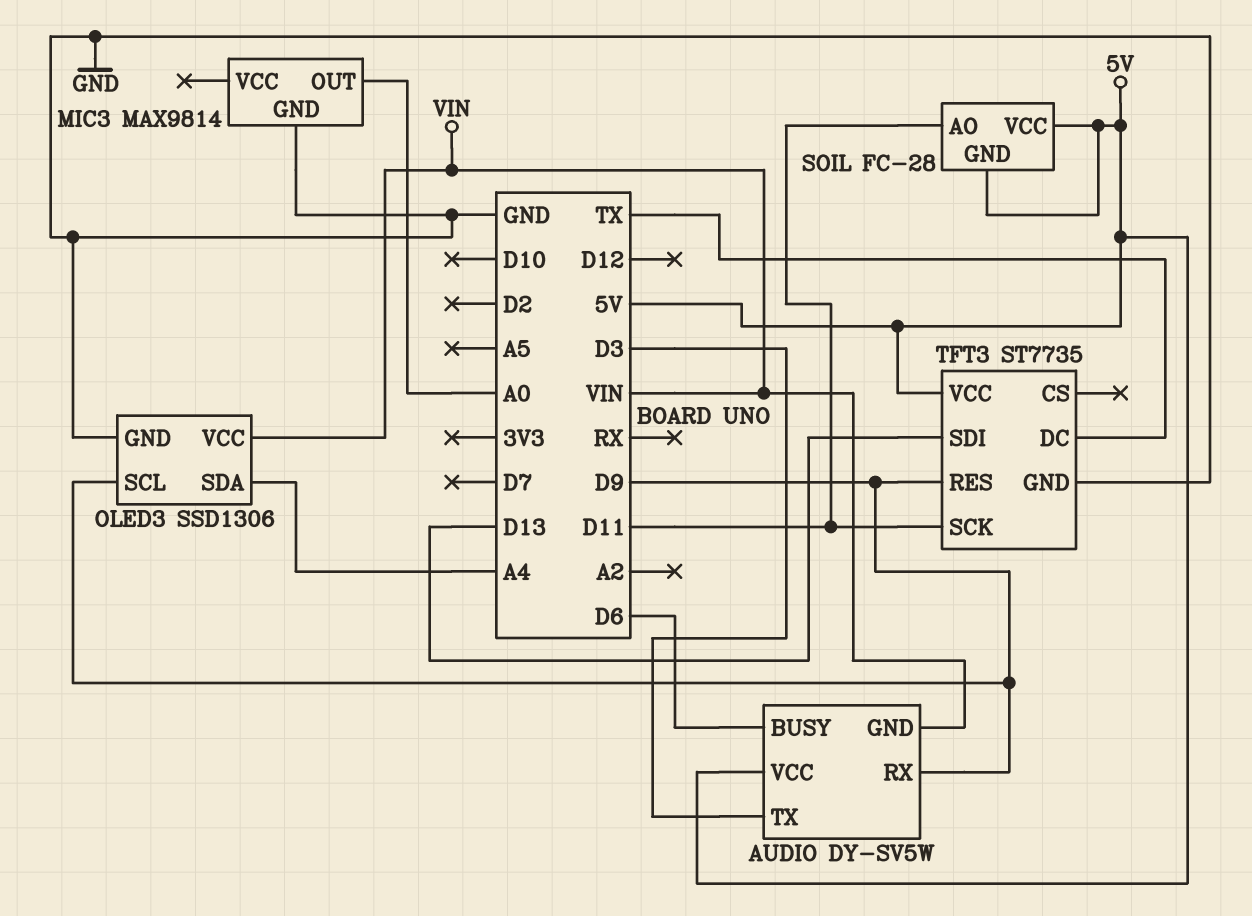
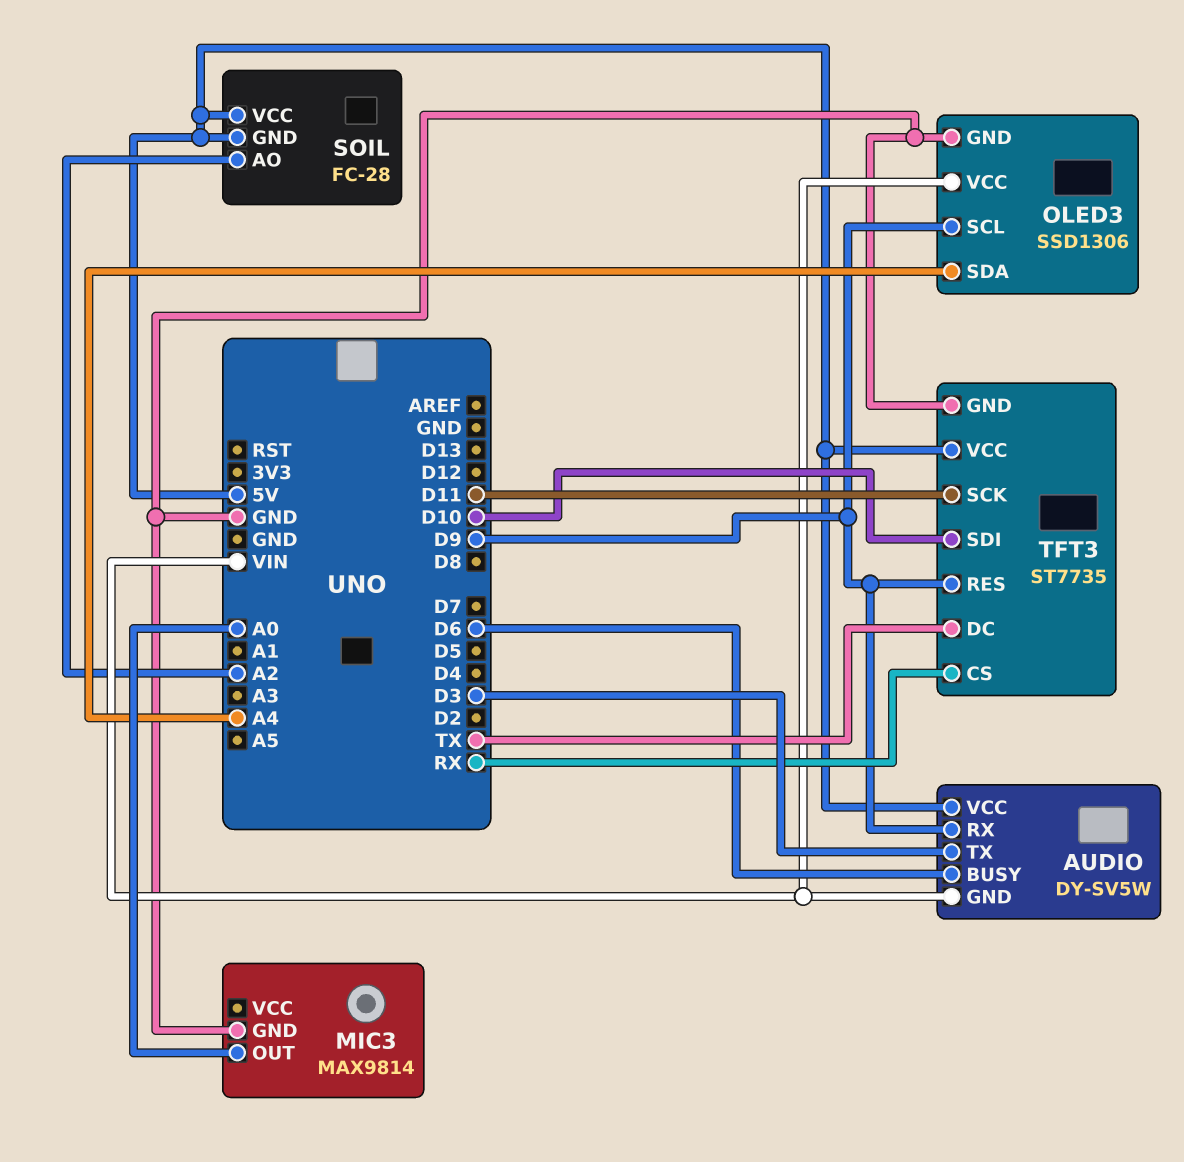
SOIL pin AO: D11 -> A2
TFT3 pin CS: none -> RX
TFT3 pin SDI: D13 -> D10

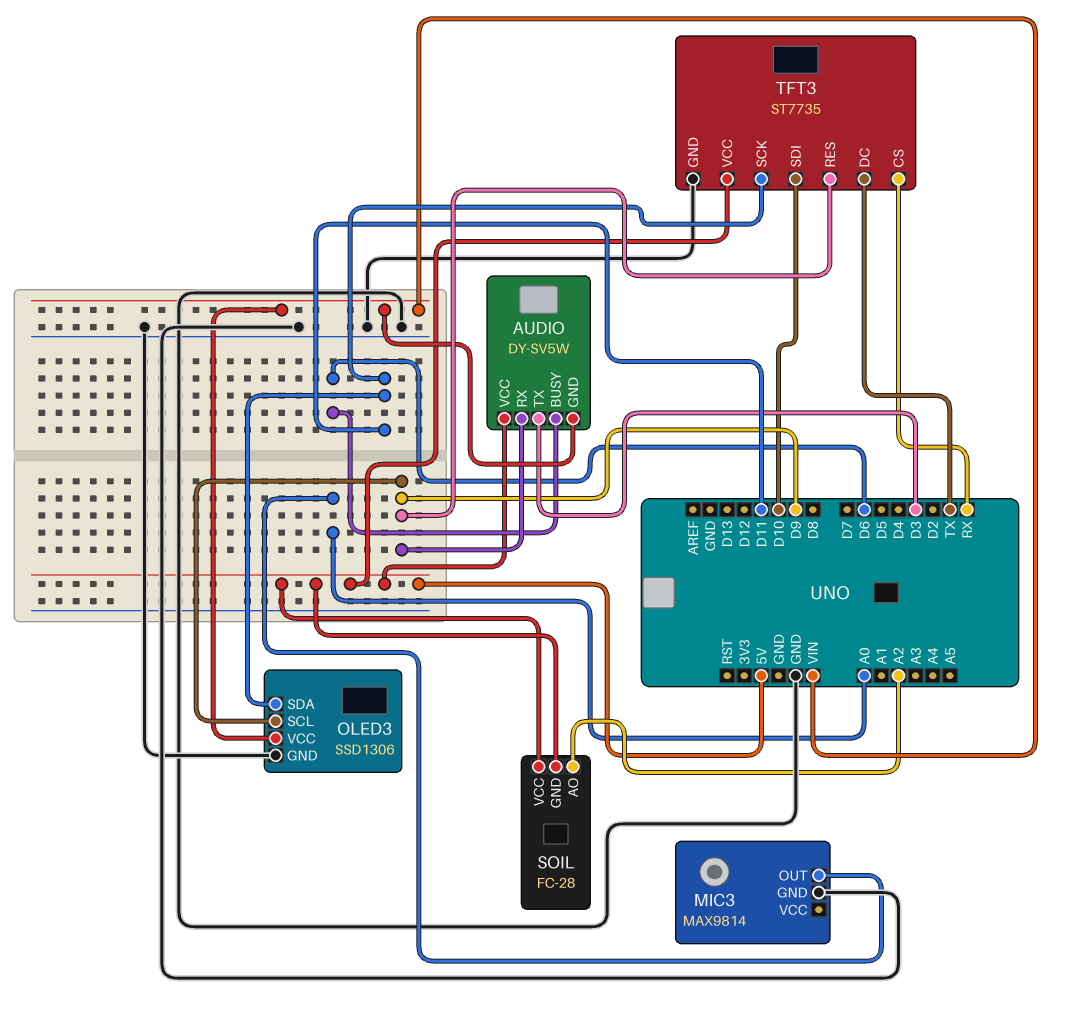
OLED3 pin SDA: A4 -> D11

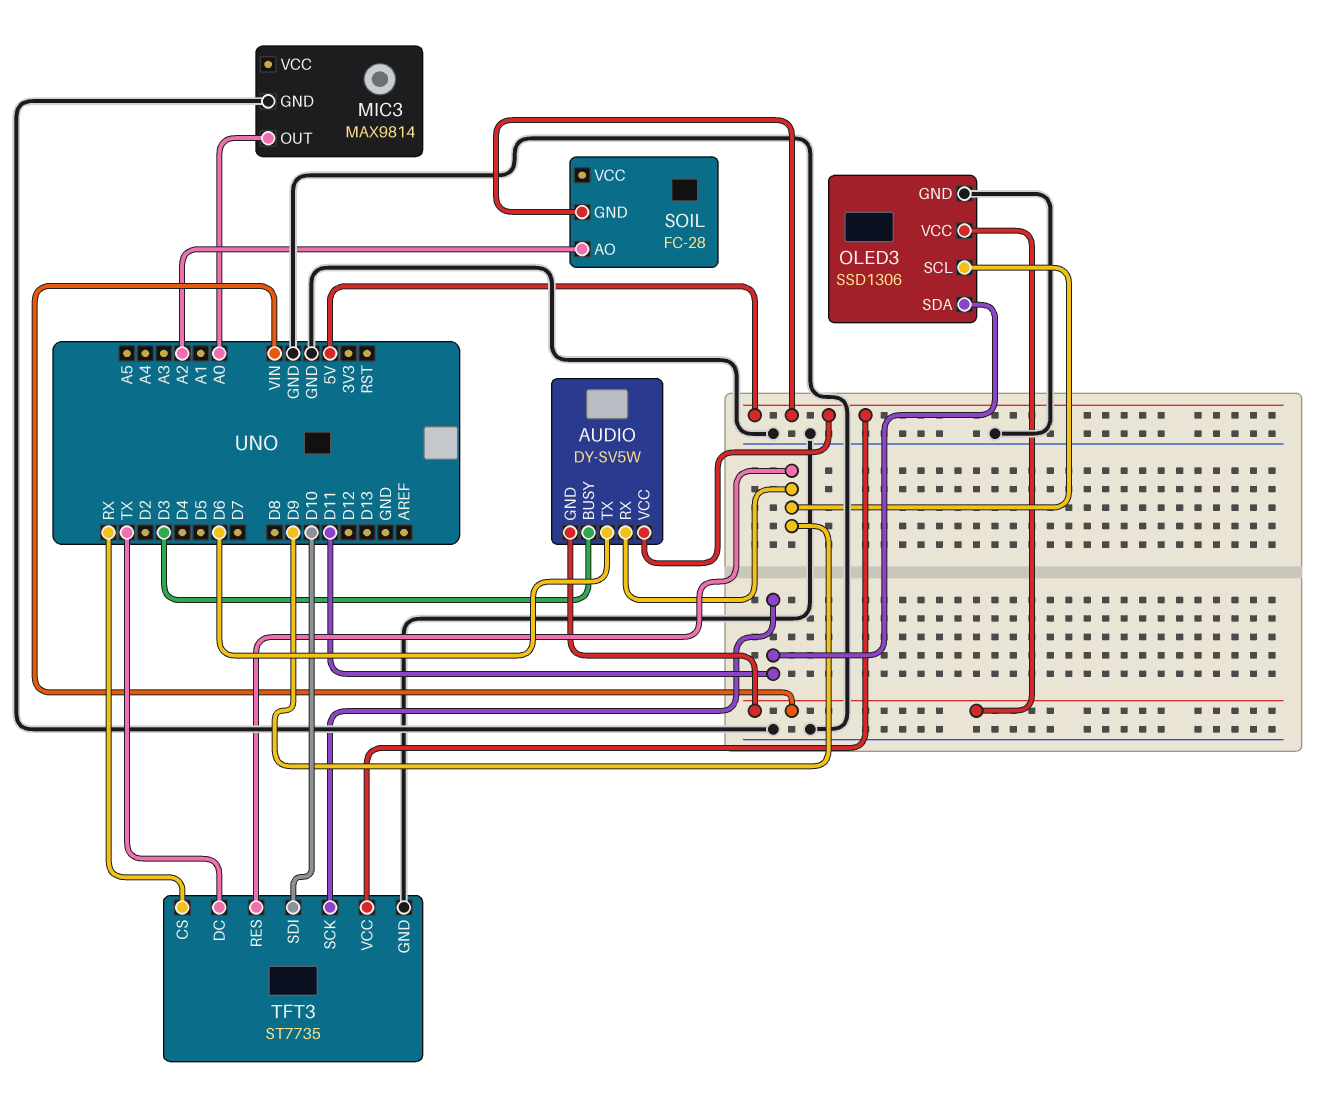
AUDIO pin BUSY: D6 -> D3
AUDIO pin TX: D3 -> D6
SOIL pin VCC: 5V -> none

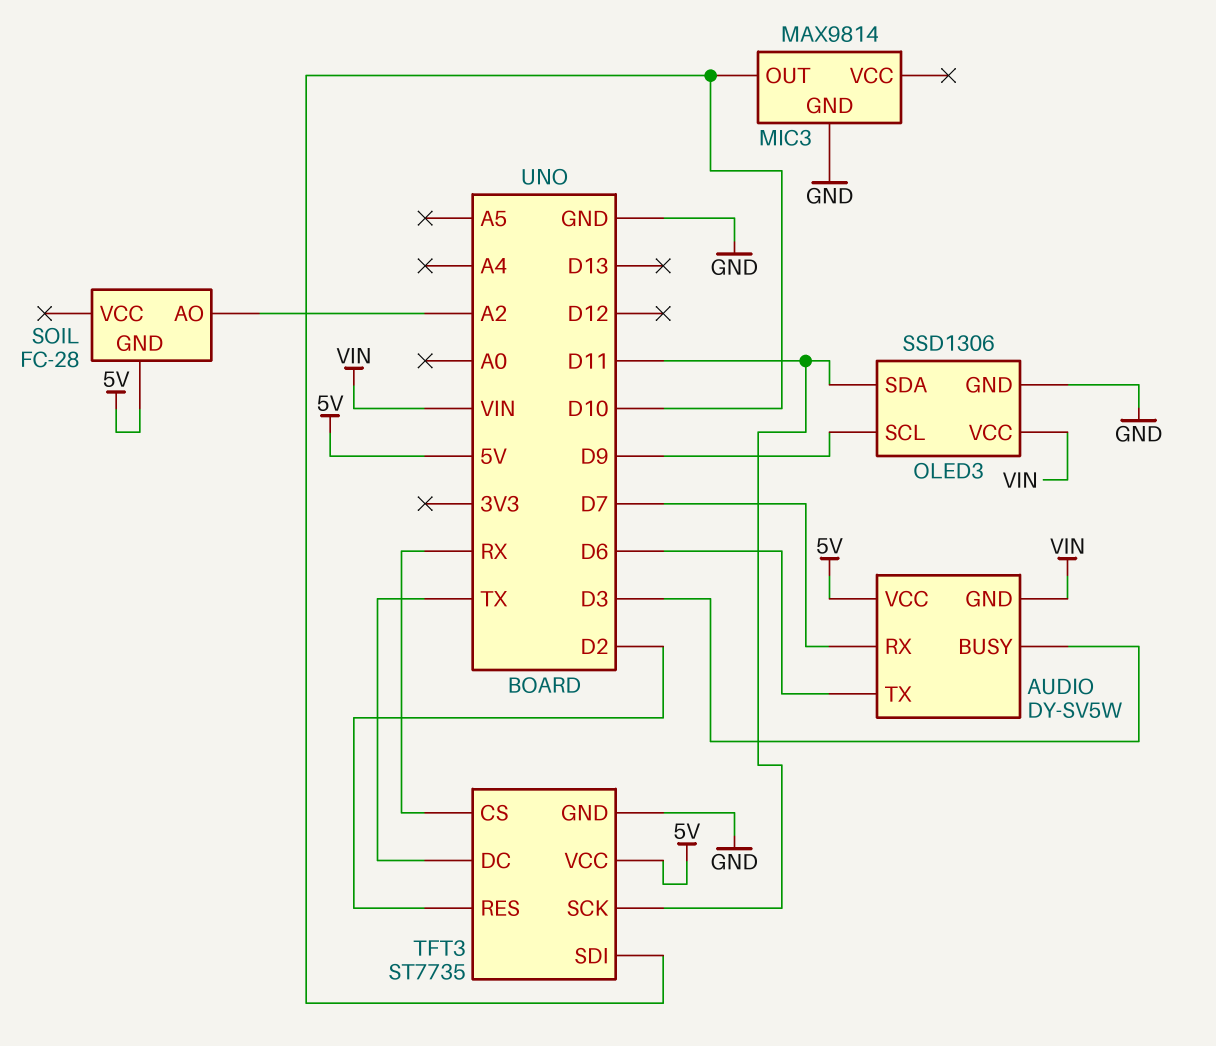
AUDIO pin RX: D9 -> D7
MIC3 pin OUT: A0 -> D10
TFT3 pin RES: D9 -> D2

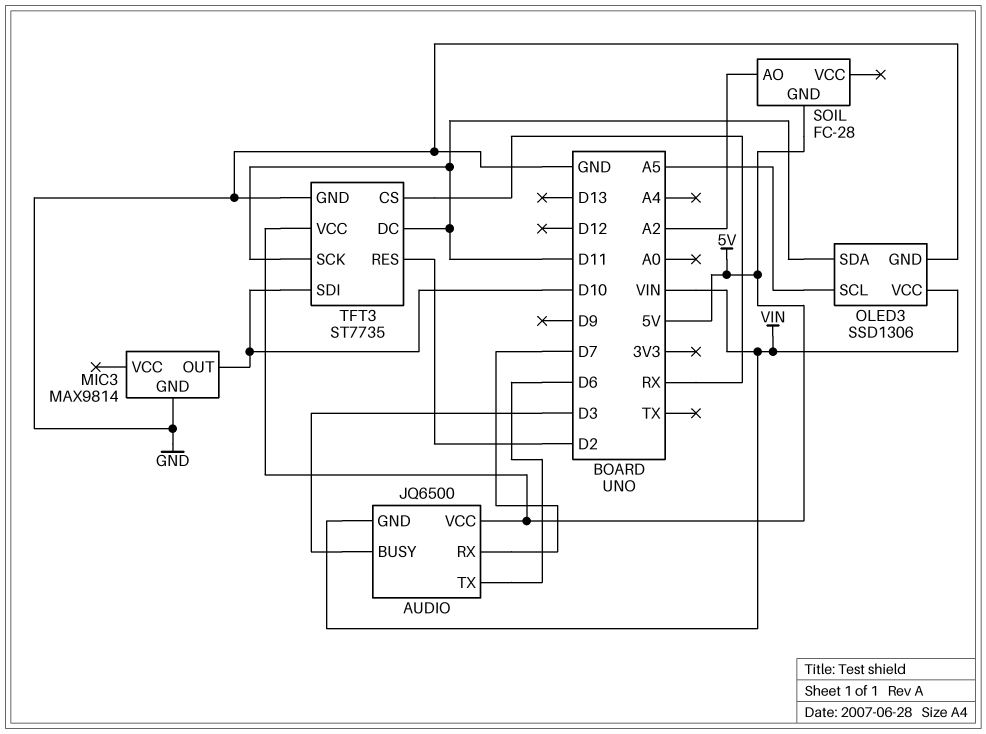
AUDIO: DY-SV5W -> JQ6500
OLED3 pin SCL: D9 -> A5
TFT3 pin DC: TX -> D11

